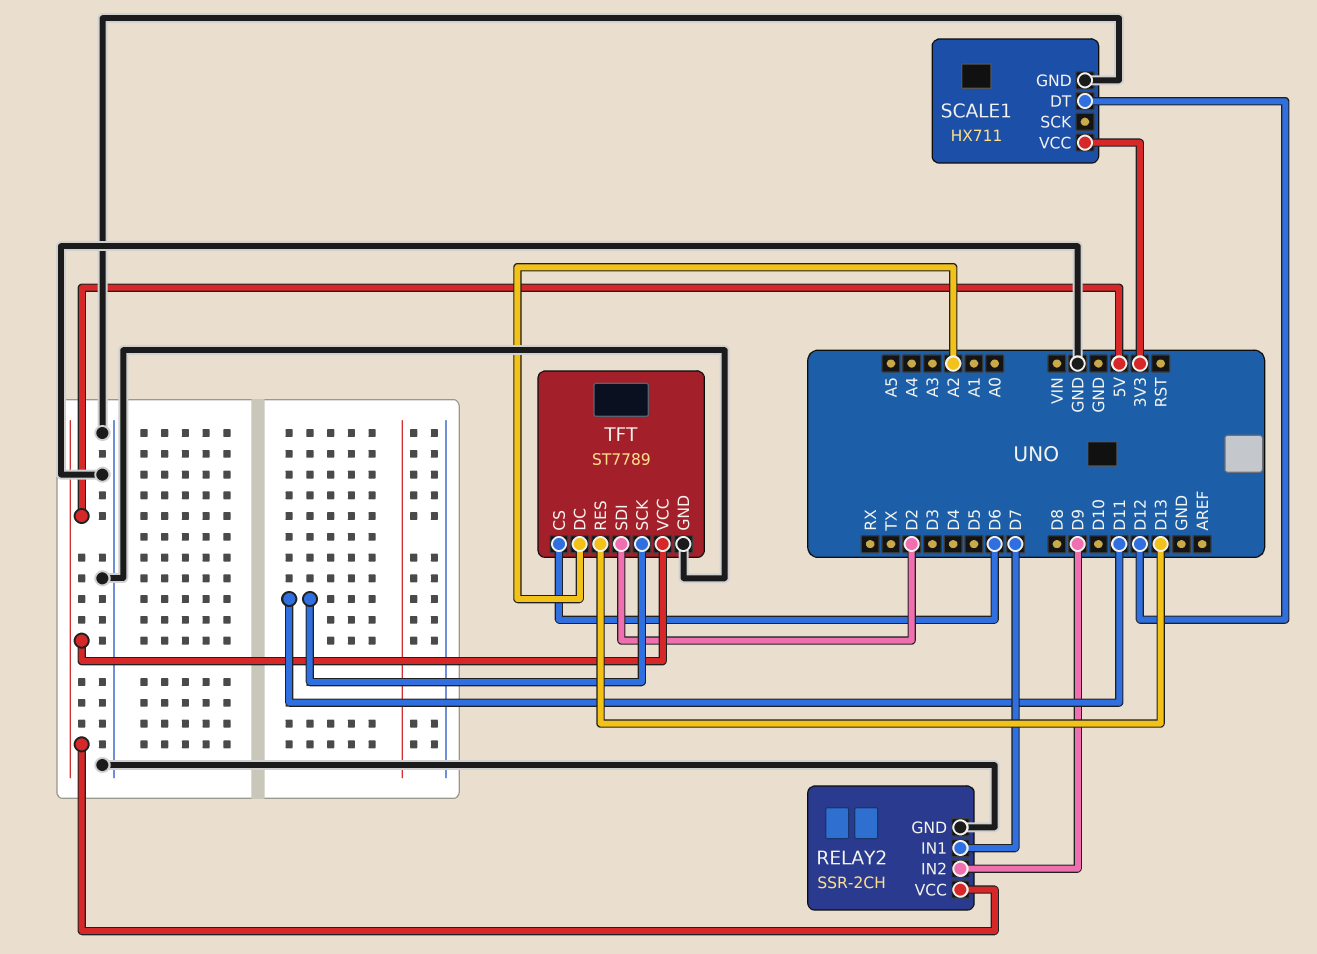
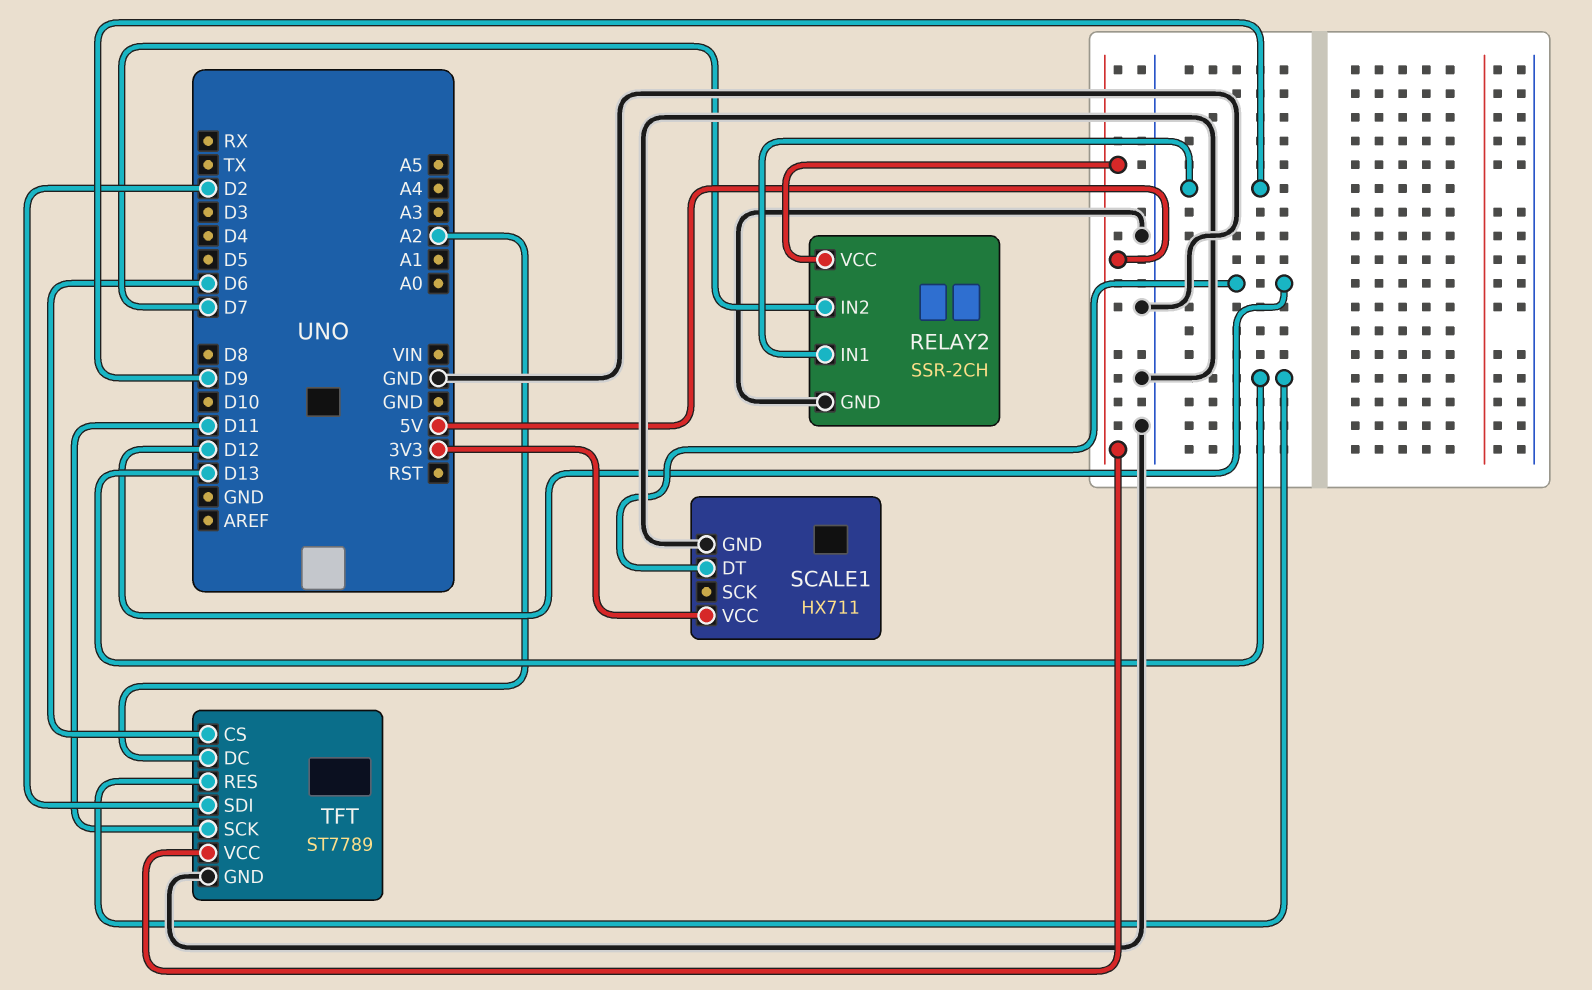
RELAY2 pin IN1: D7 -> D9
RELAY2 pin IN2: D9 -> D7

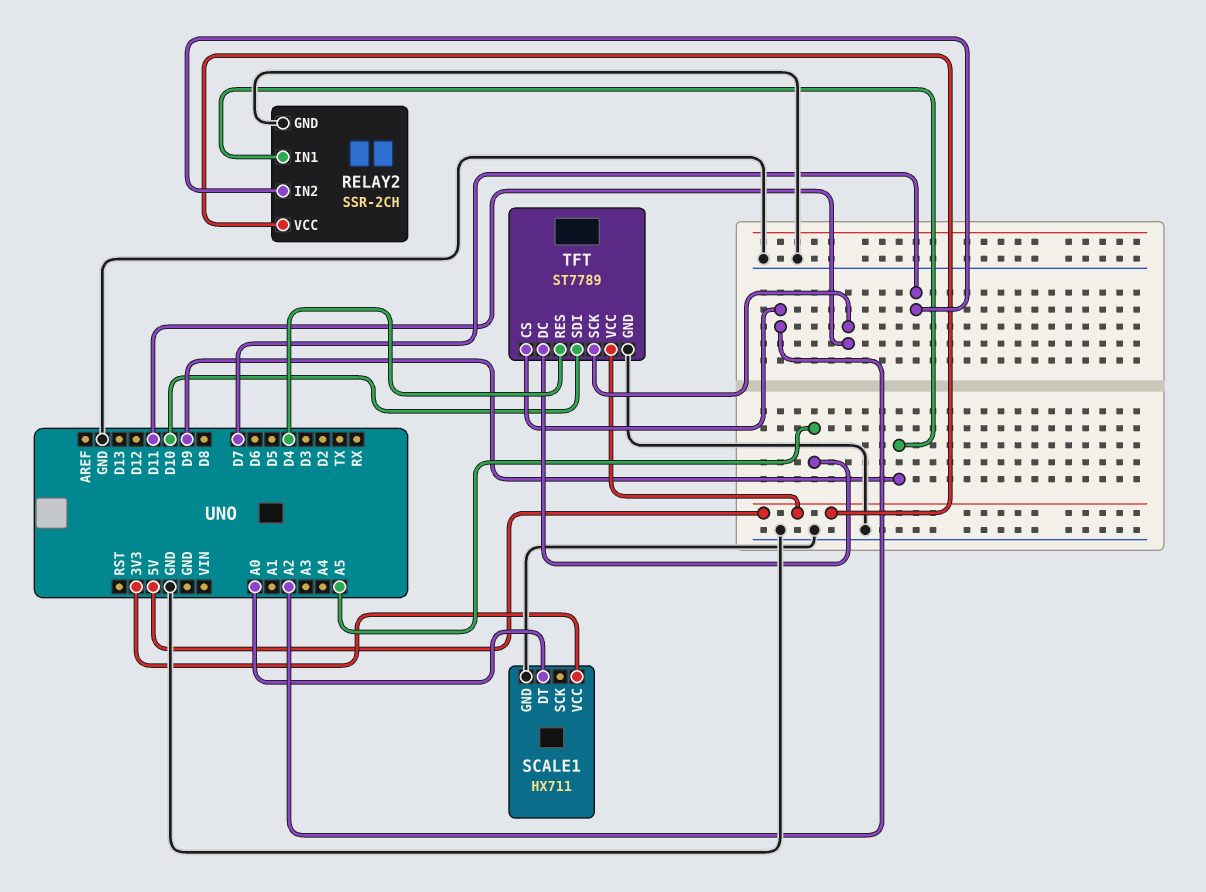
SCALE1 pin DT: D12 -> A0
TFT pin CS: D6 -> A2
TFT pin DC: A2 -> A5
TFT pin RES: D13 -> D4
TFT pin SDI: D2 -> D10

